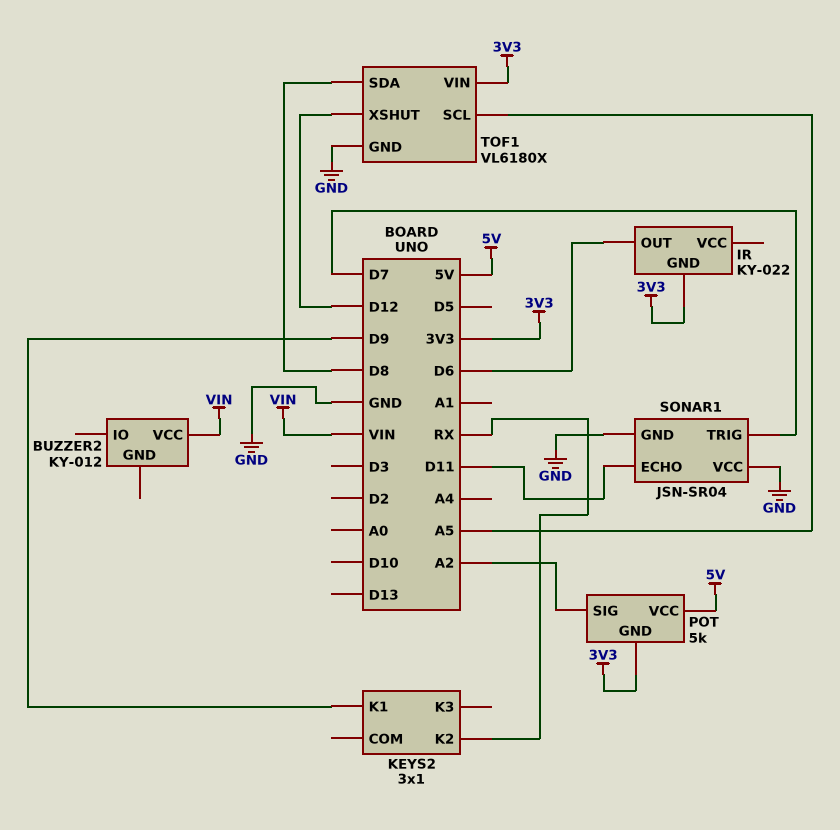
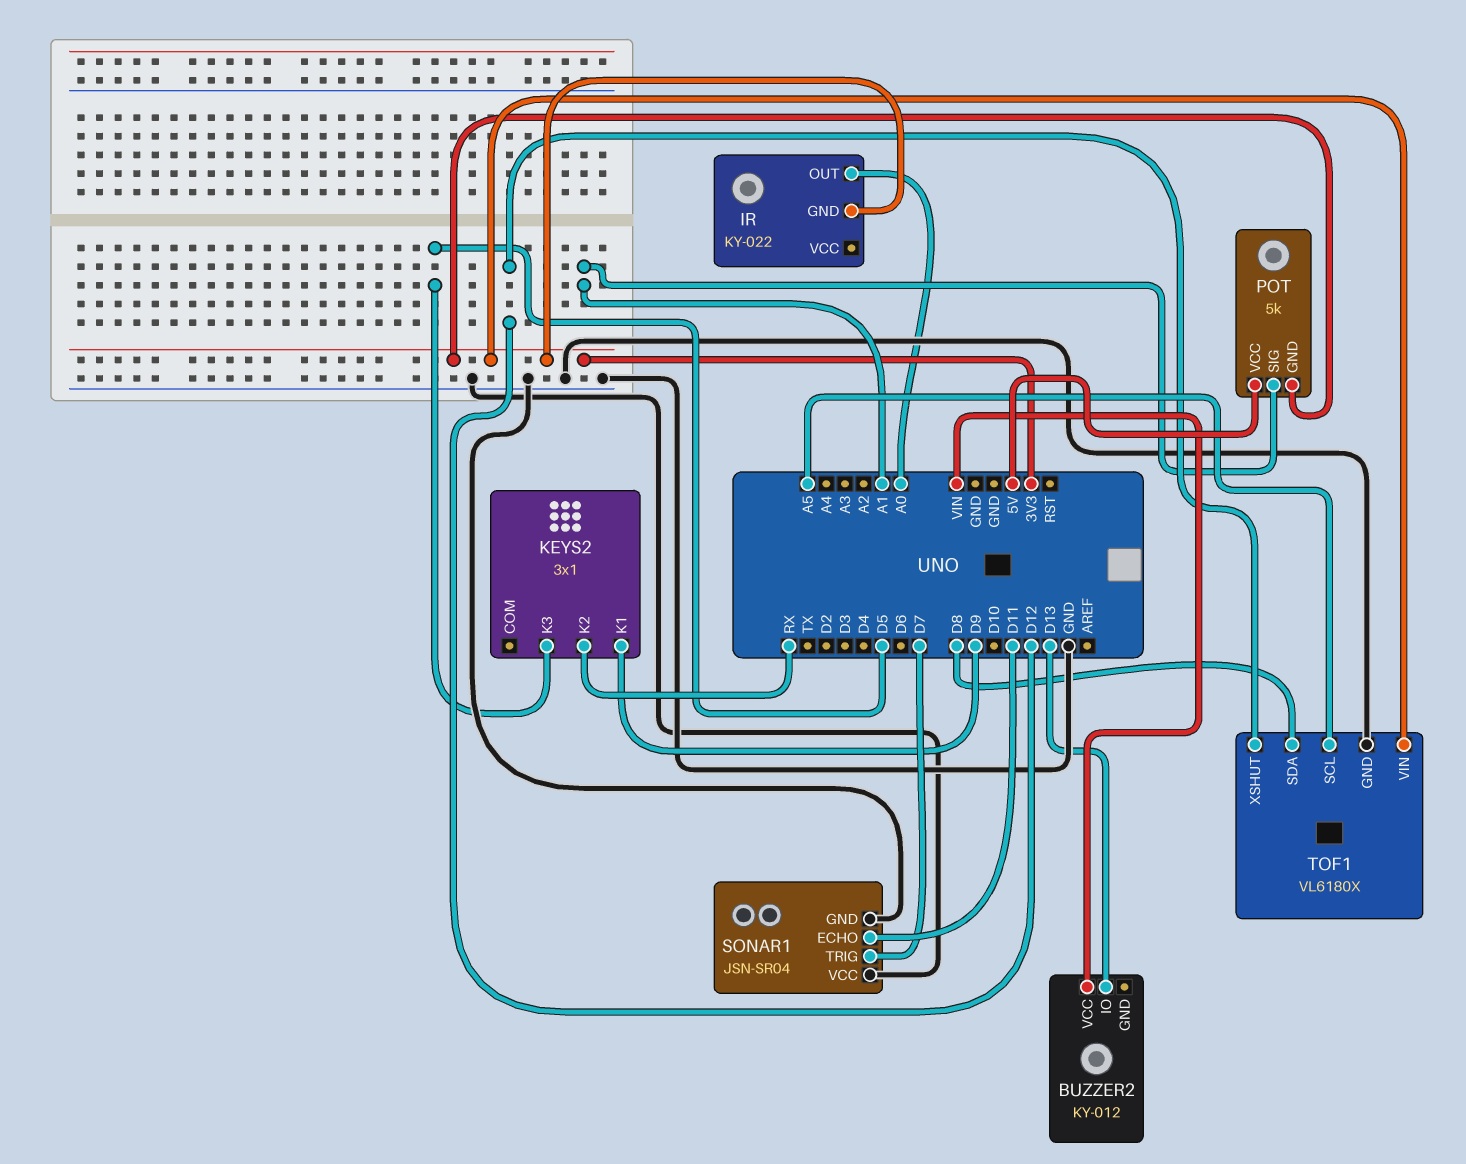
BUZZER2 pin IO: none -> D13
IR pin OUT: D6 -> A0
KEYS2 pin K3: none -> D5
POT pin SIG: A2 -> A1

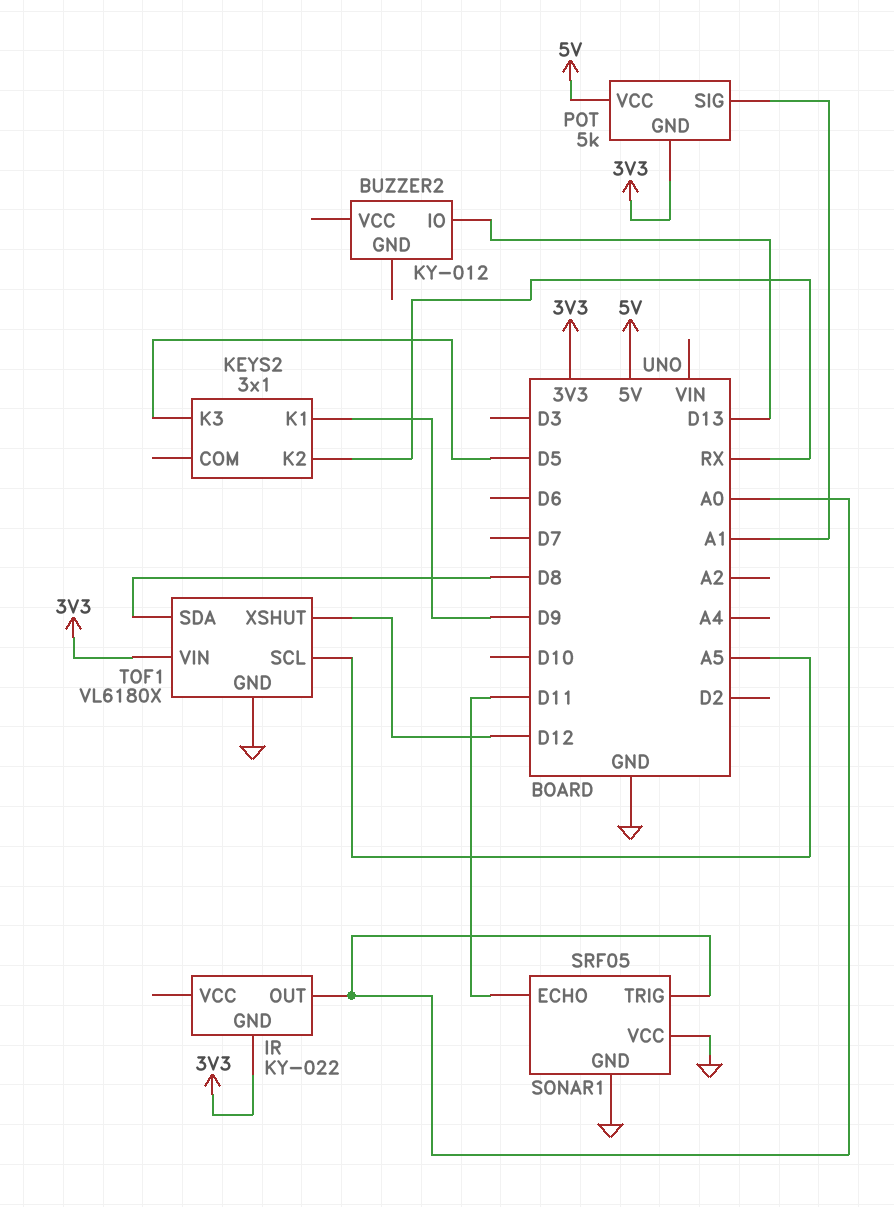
BUZZER2 pin VCC: VIN -> none
SONAR1: JSN-SR04 -> SRF05
SONAR1 pin TRIG: D7 -> A0

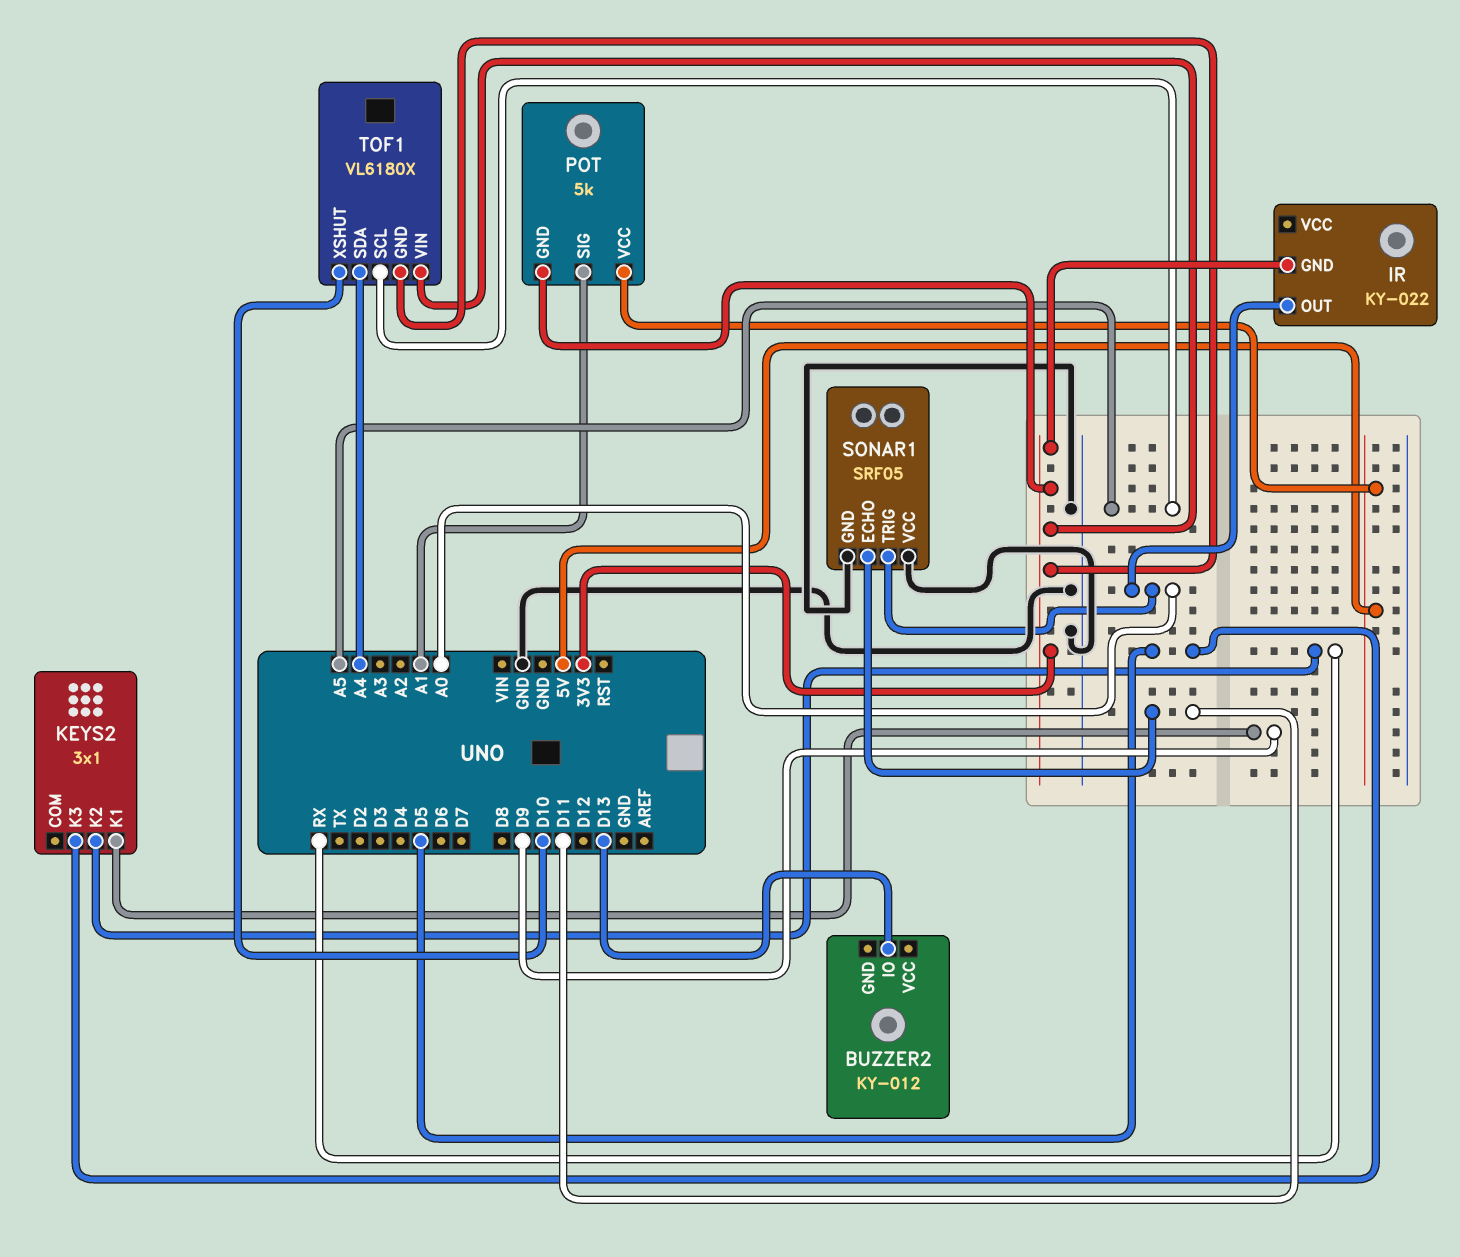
TOF1 pin GND: GND -> 3V3
TOF1 pin SDA: D8 -> A4
TOF1 pin XSHUT: D12 -> D10

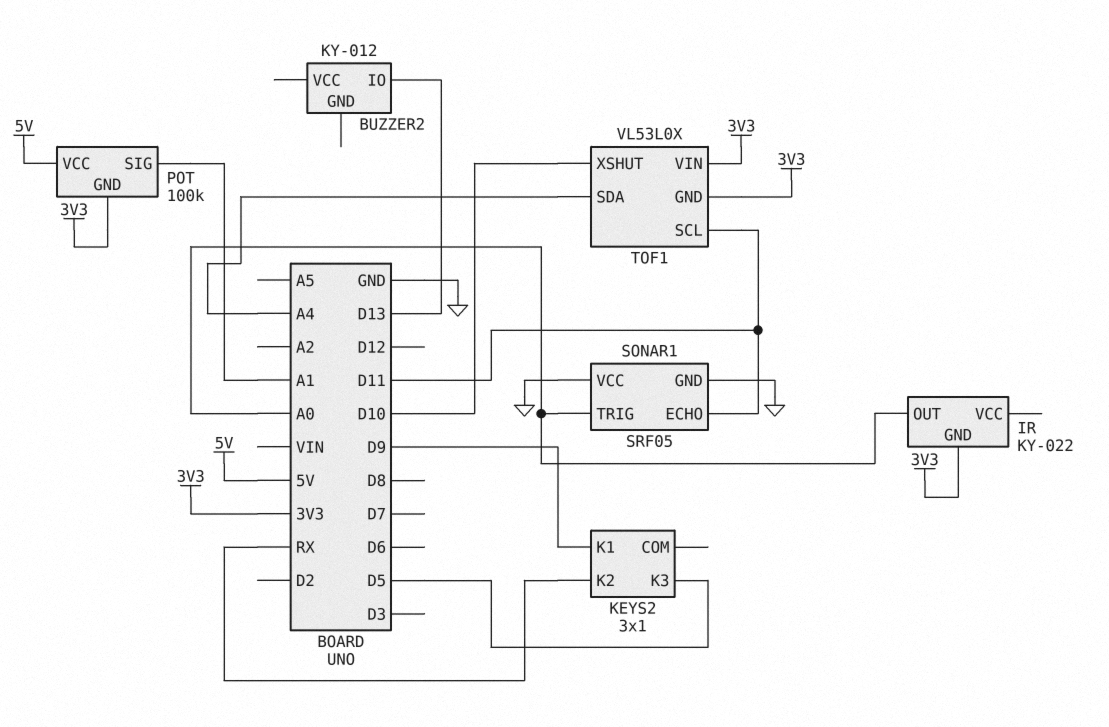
POT: 5k -> 100k
TOF1: VL6180X -> VL53L0X
TOF1 pin SCL: A5 -> D11

